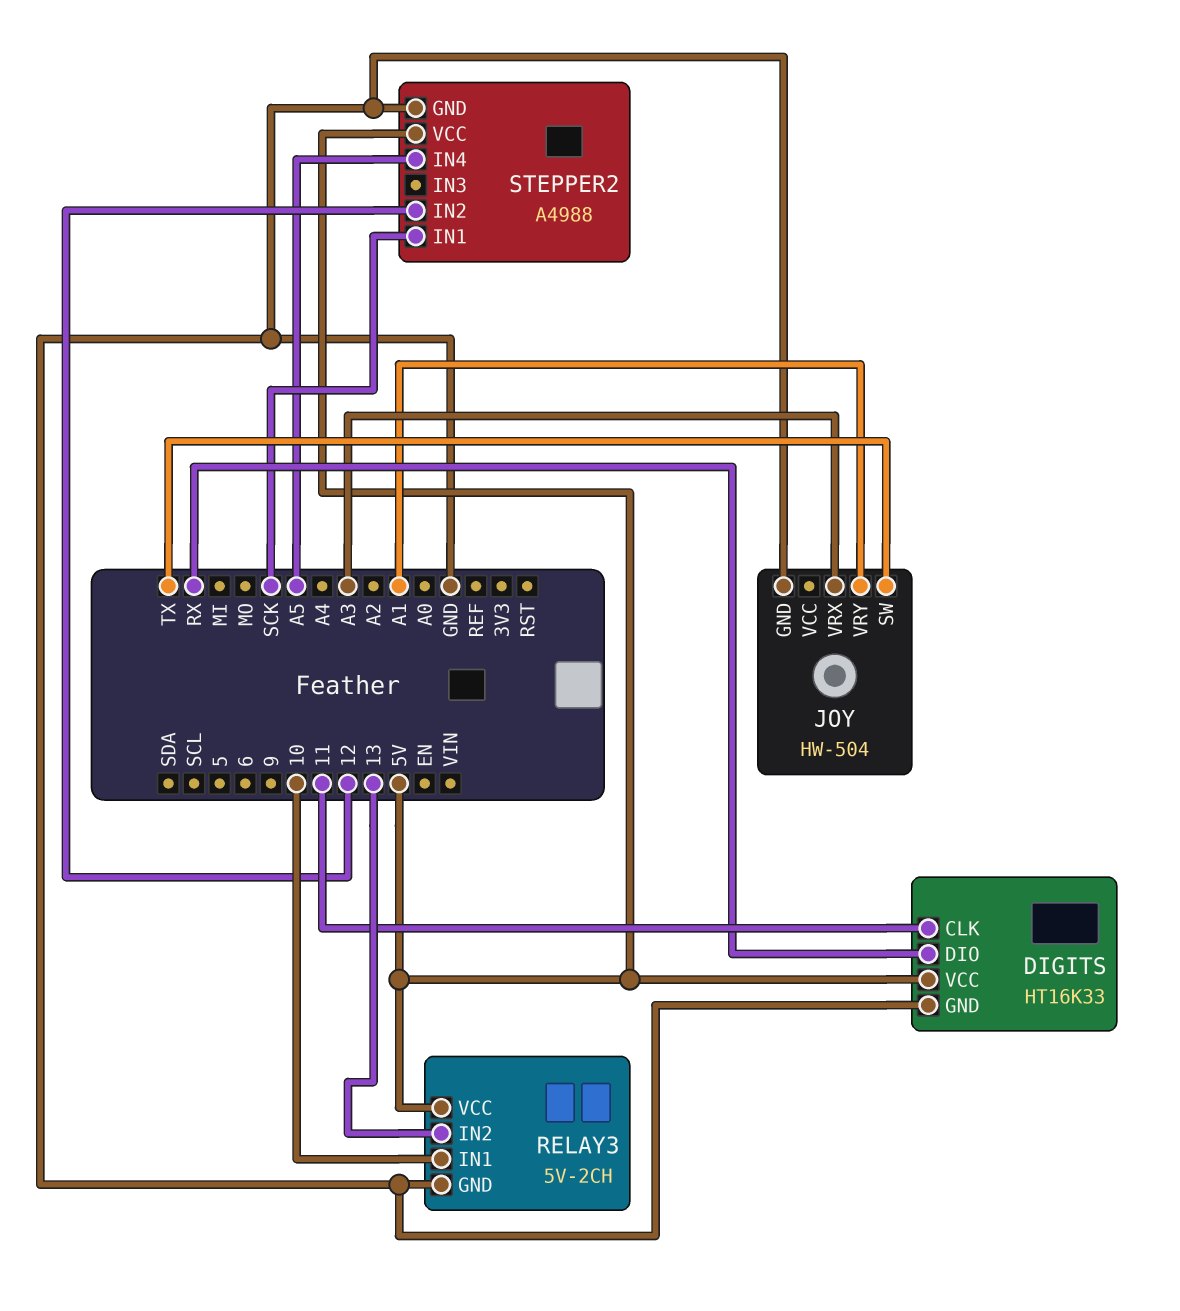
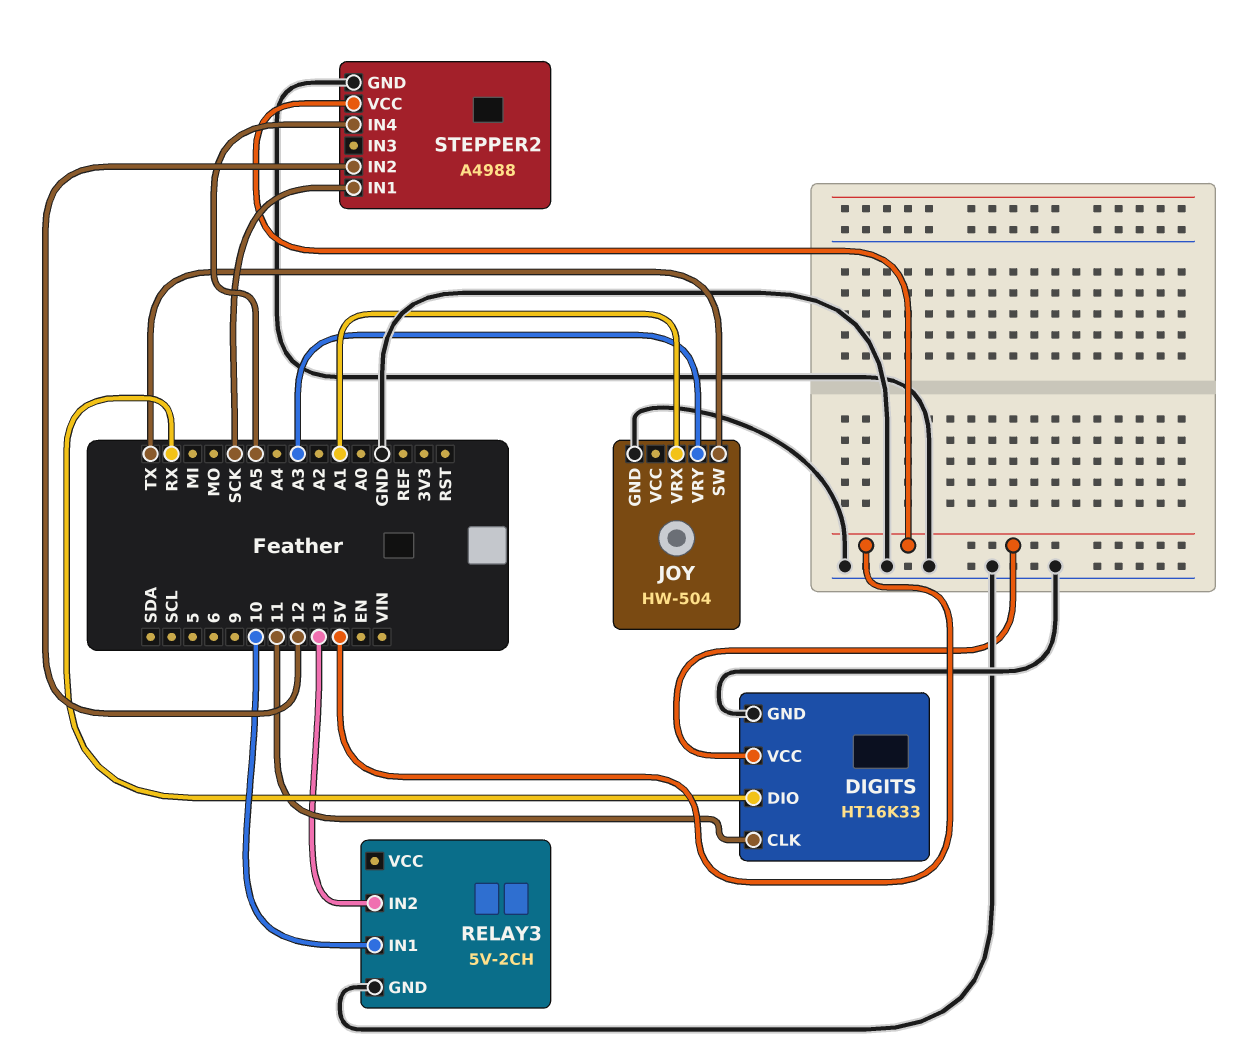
JOY pin VRX: A3 -> A1
JOY pin VRY: A1 -> A3
RELAY3 pin VCC: 5V -> none

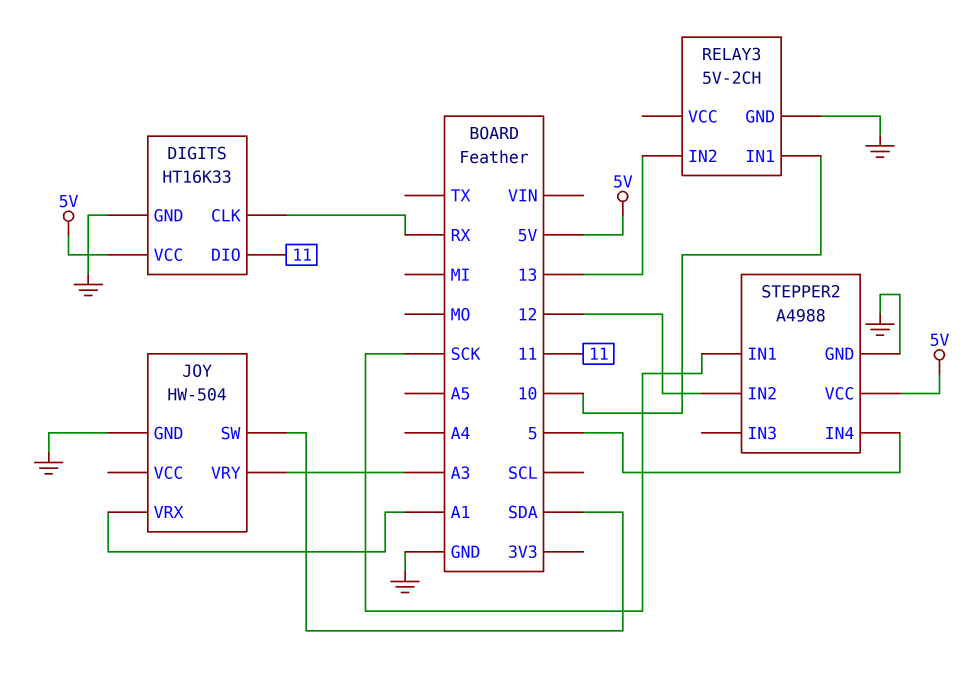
DIGITS pin CLK: 11 -> RX
DIGITS pin DIO: RX -> 11
JOY pin SW: TX -> SDA
STEPPER2 pin IN4: A5 -> 5

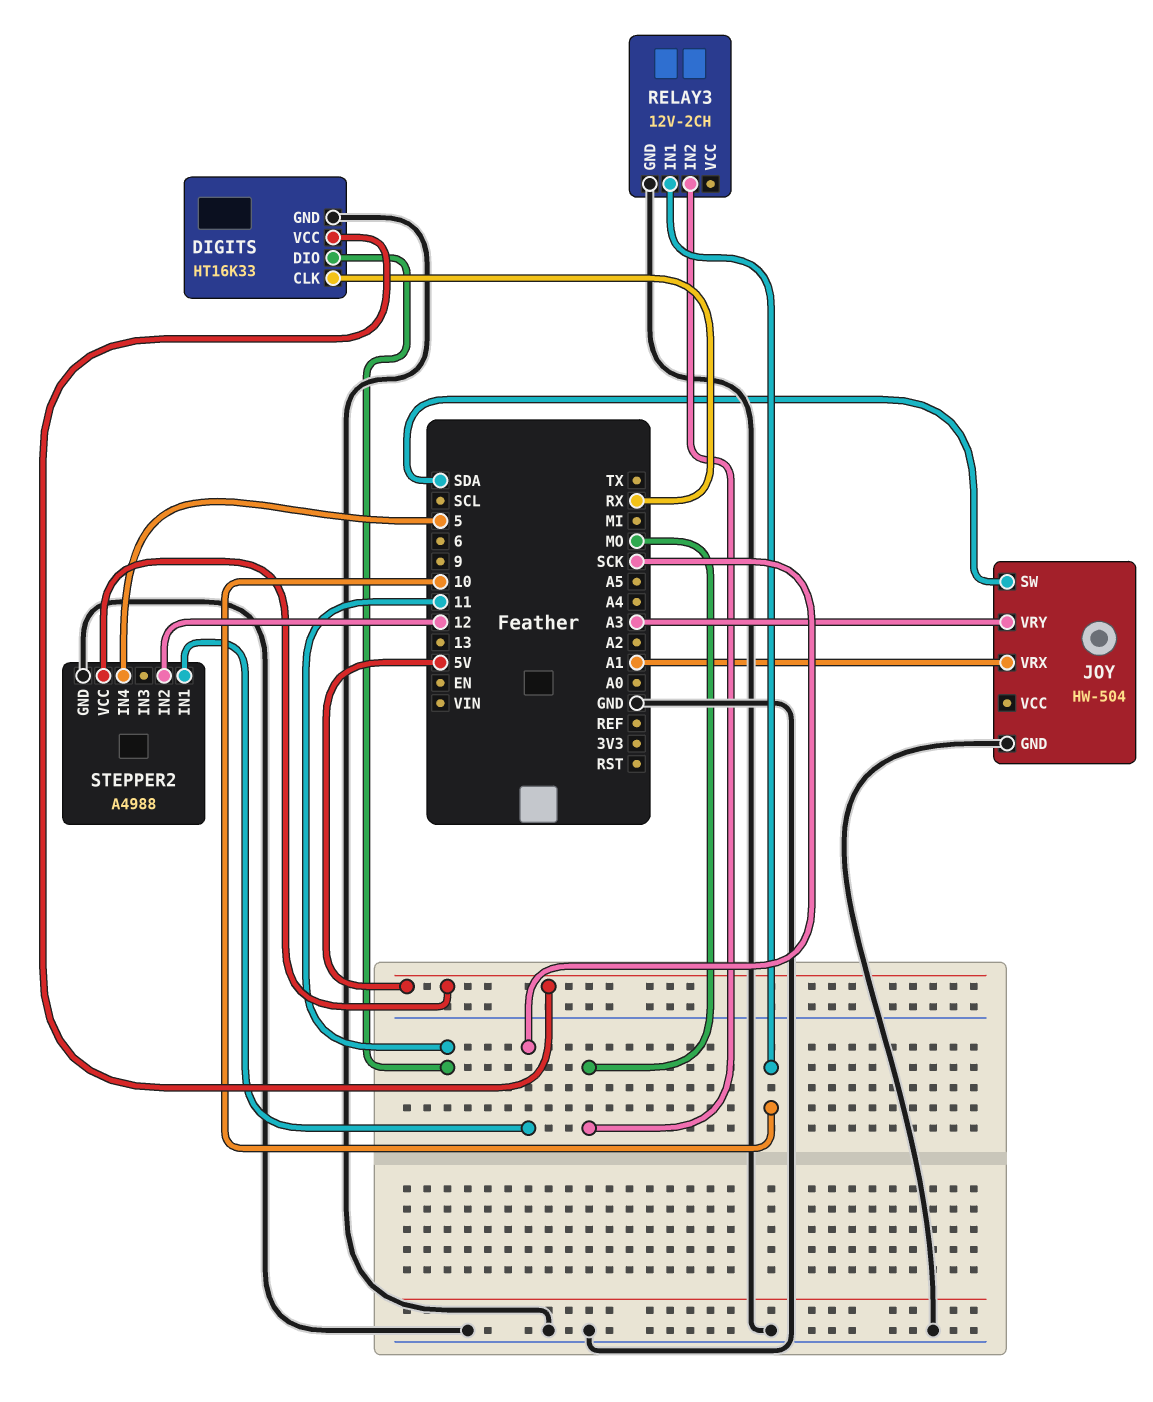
RELAY3: 5V-2CH -> 12V-2CH
RELAY3 pin IN2: 13 -> MO

